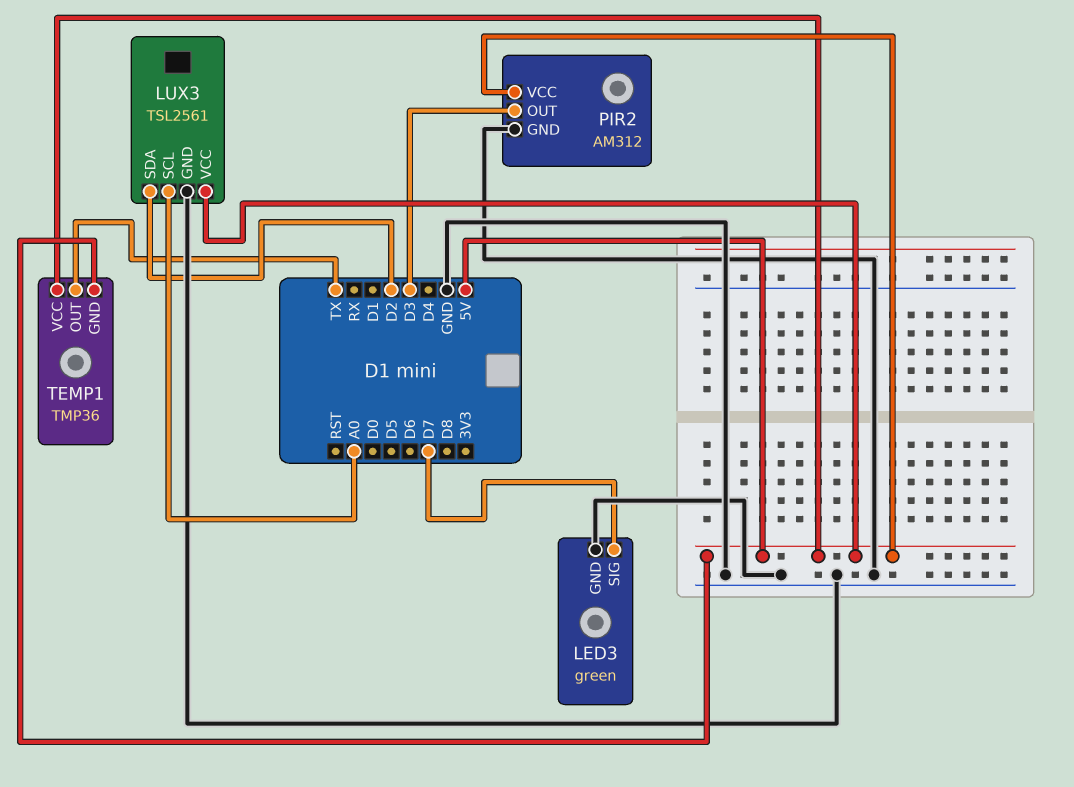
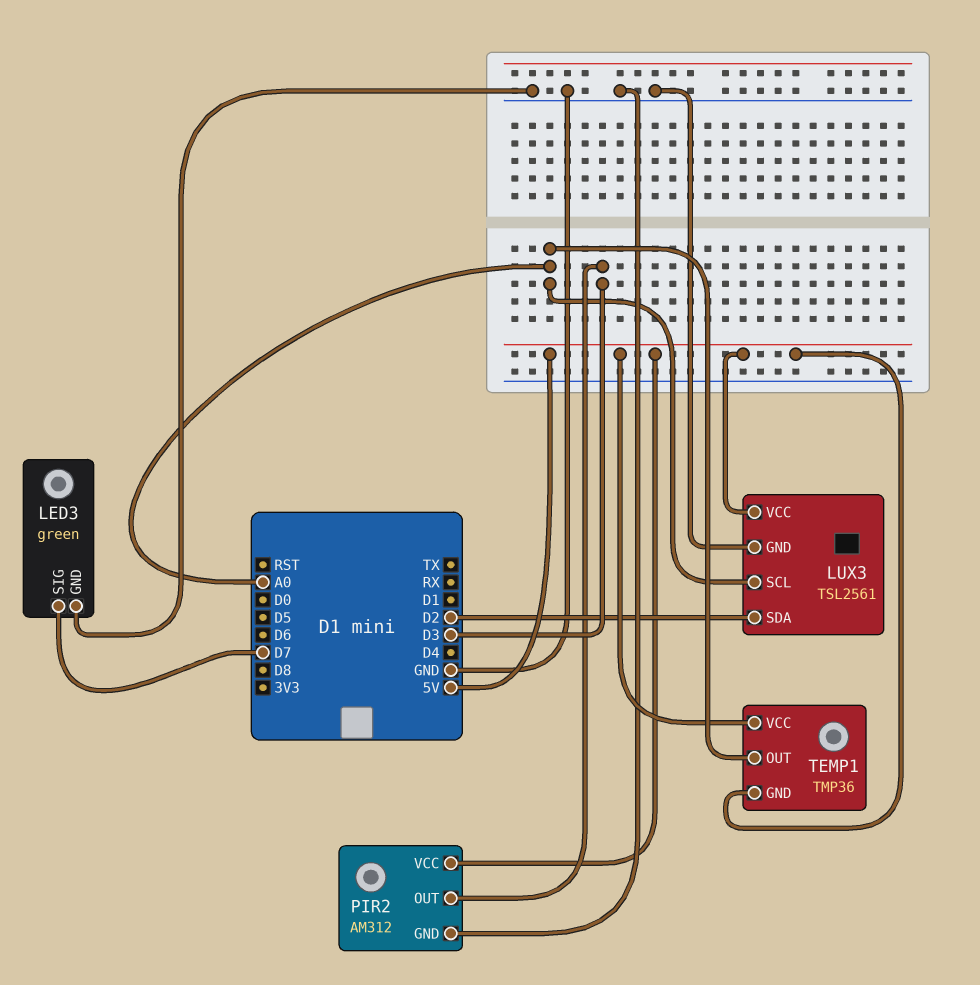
TEMP1 pin OUT: TX -> A0

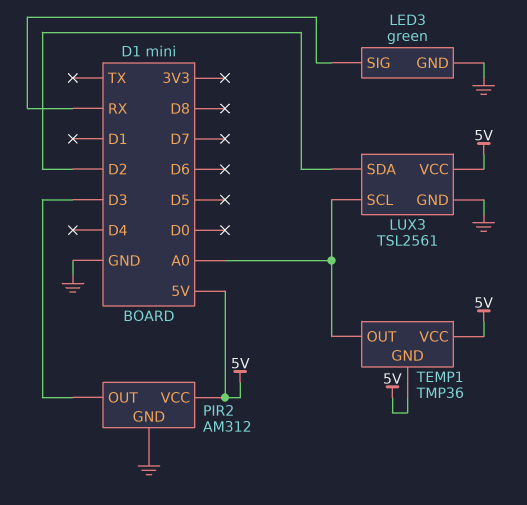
LED3 pin SIG: D7 -> RX

